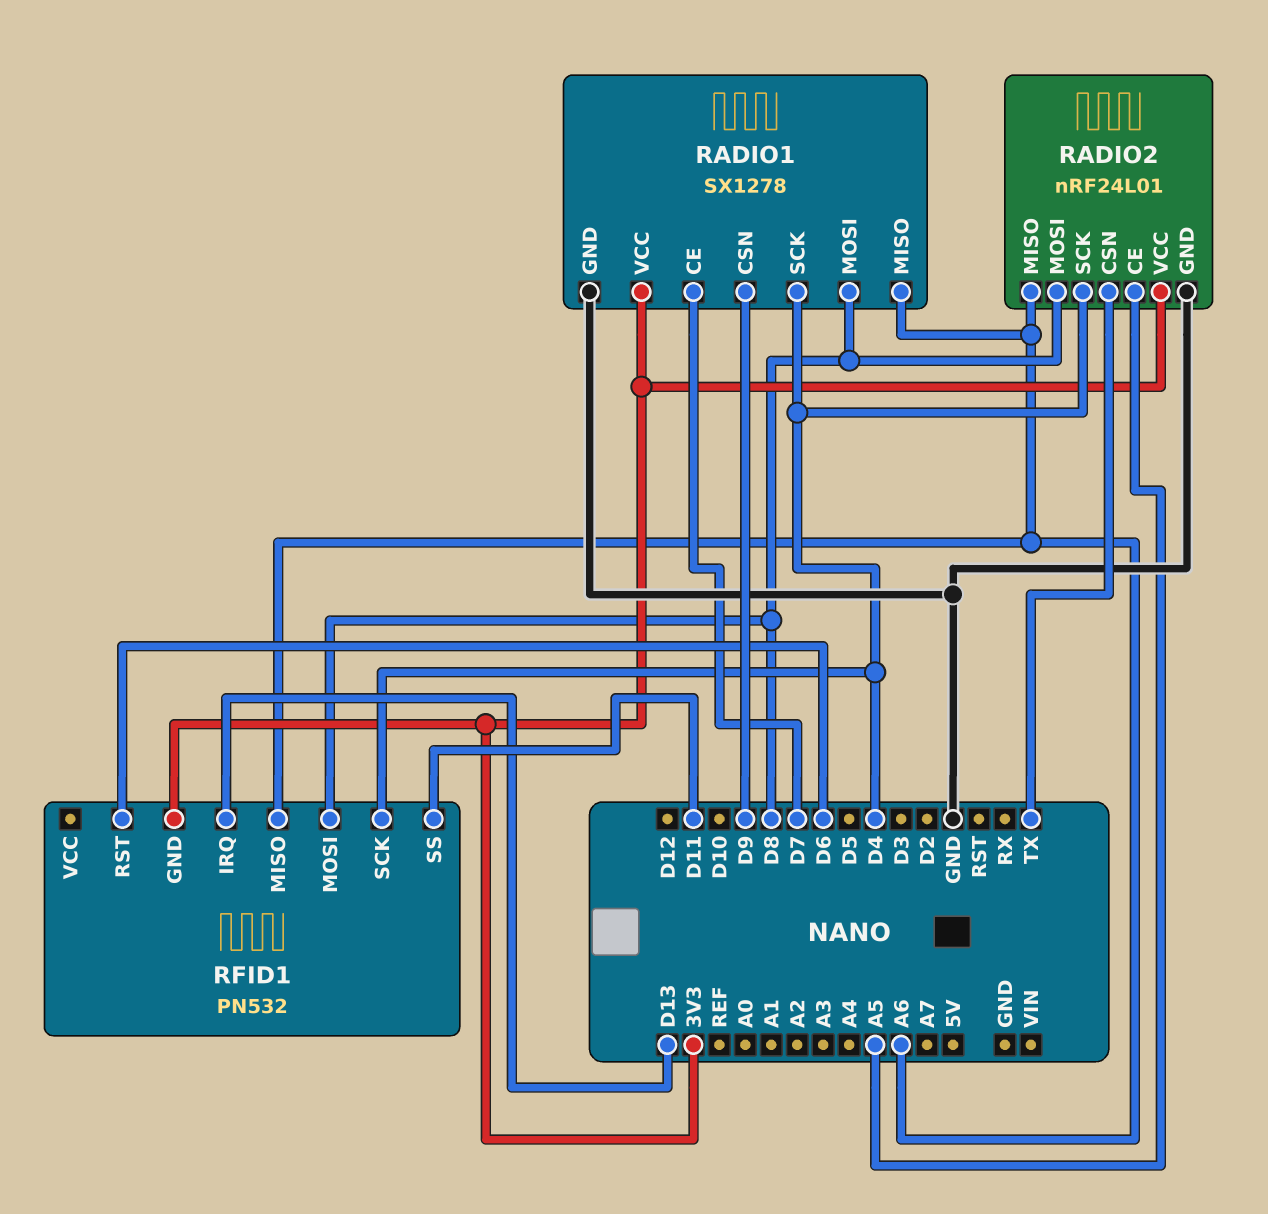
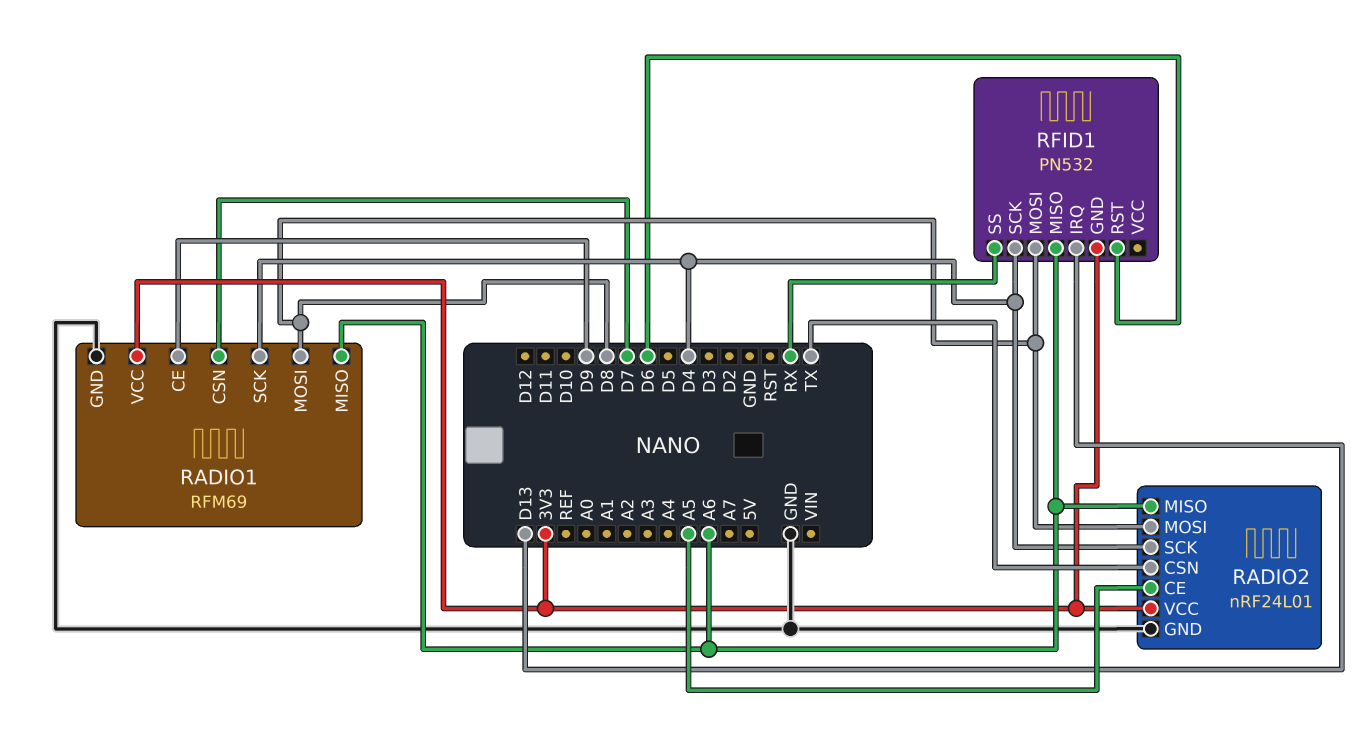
RADIO1: SX1278 -> RFM69
RADIO1 pin CE: D7 -> D9
RADIO1 pin CSN: D9 -> D7
RFID1 pin SS: D11 -> RX

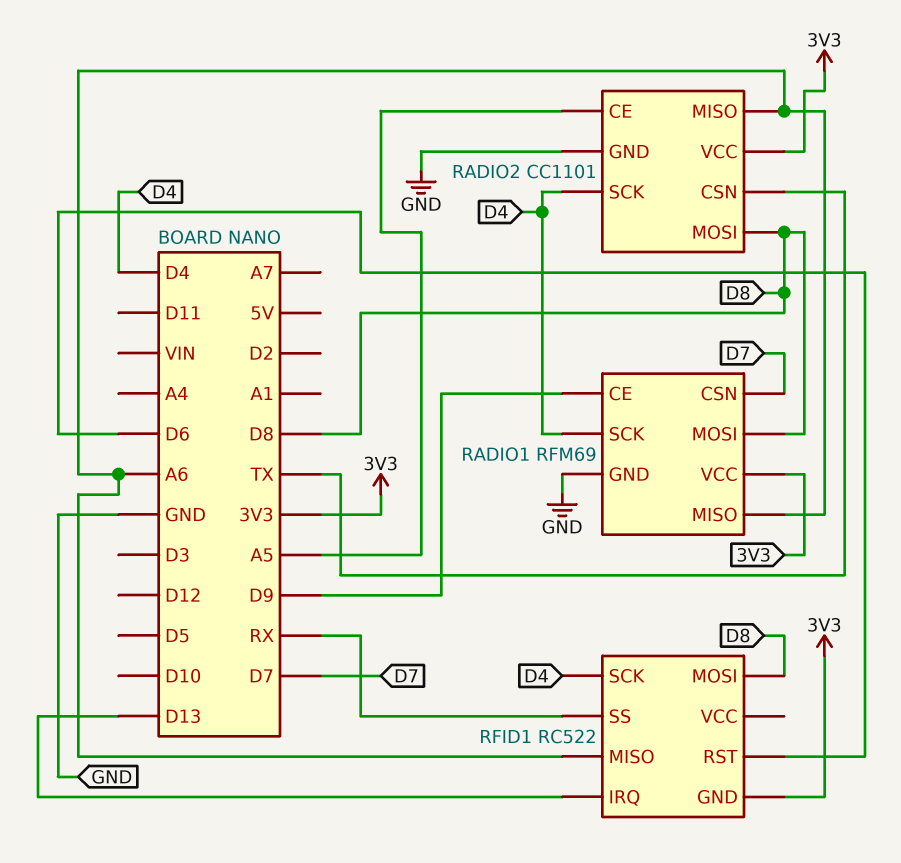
RADIO2: nRF24L01 -> CC1101
RFID1: PN532 -> RC522

